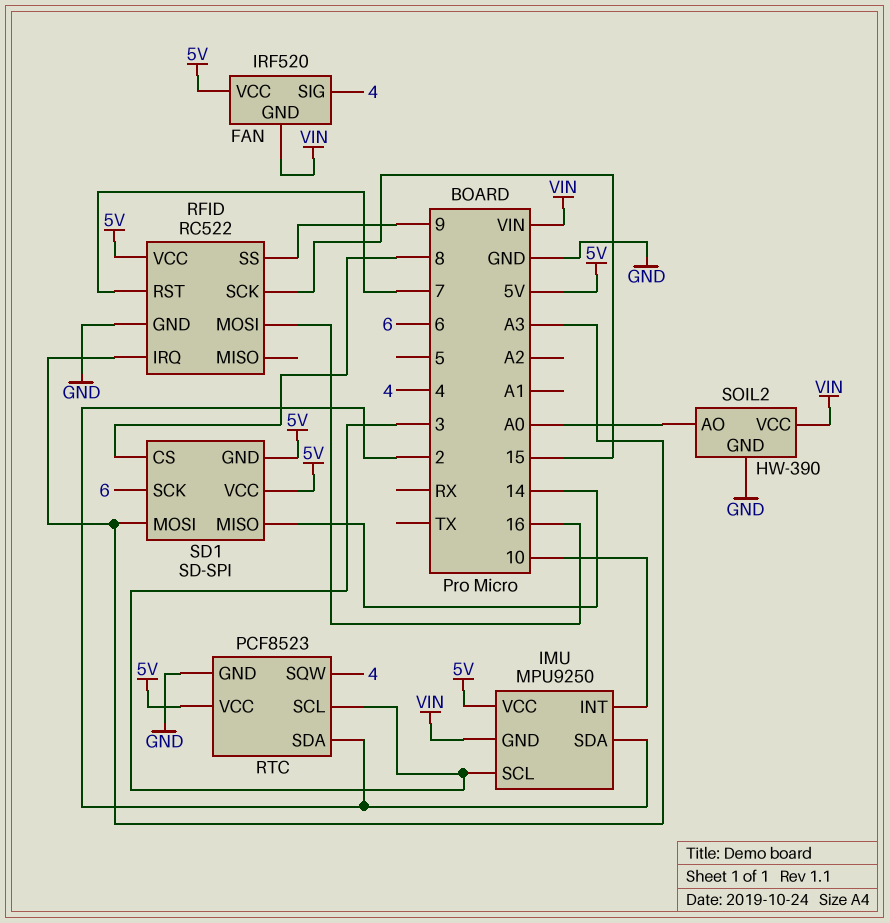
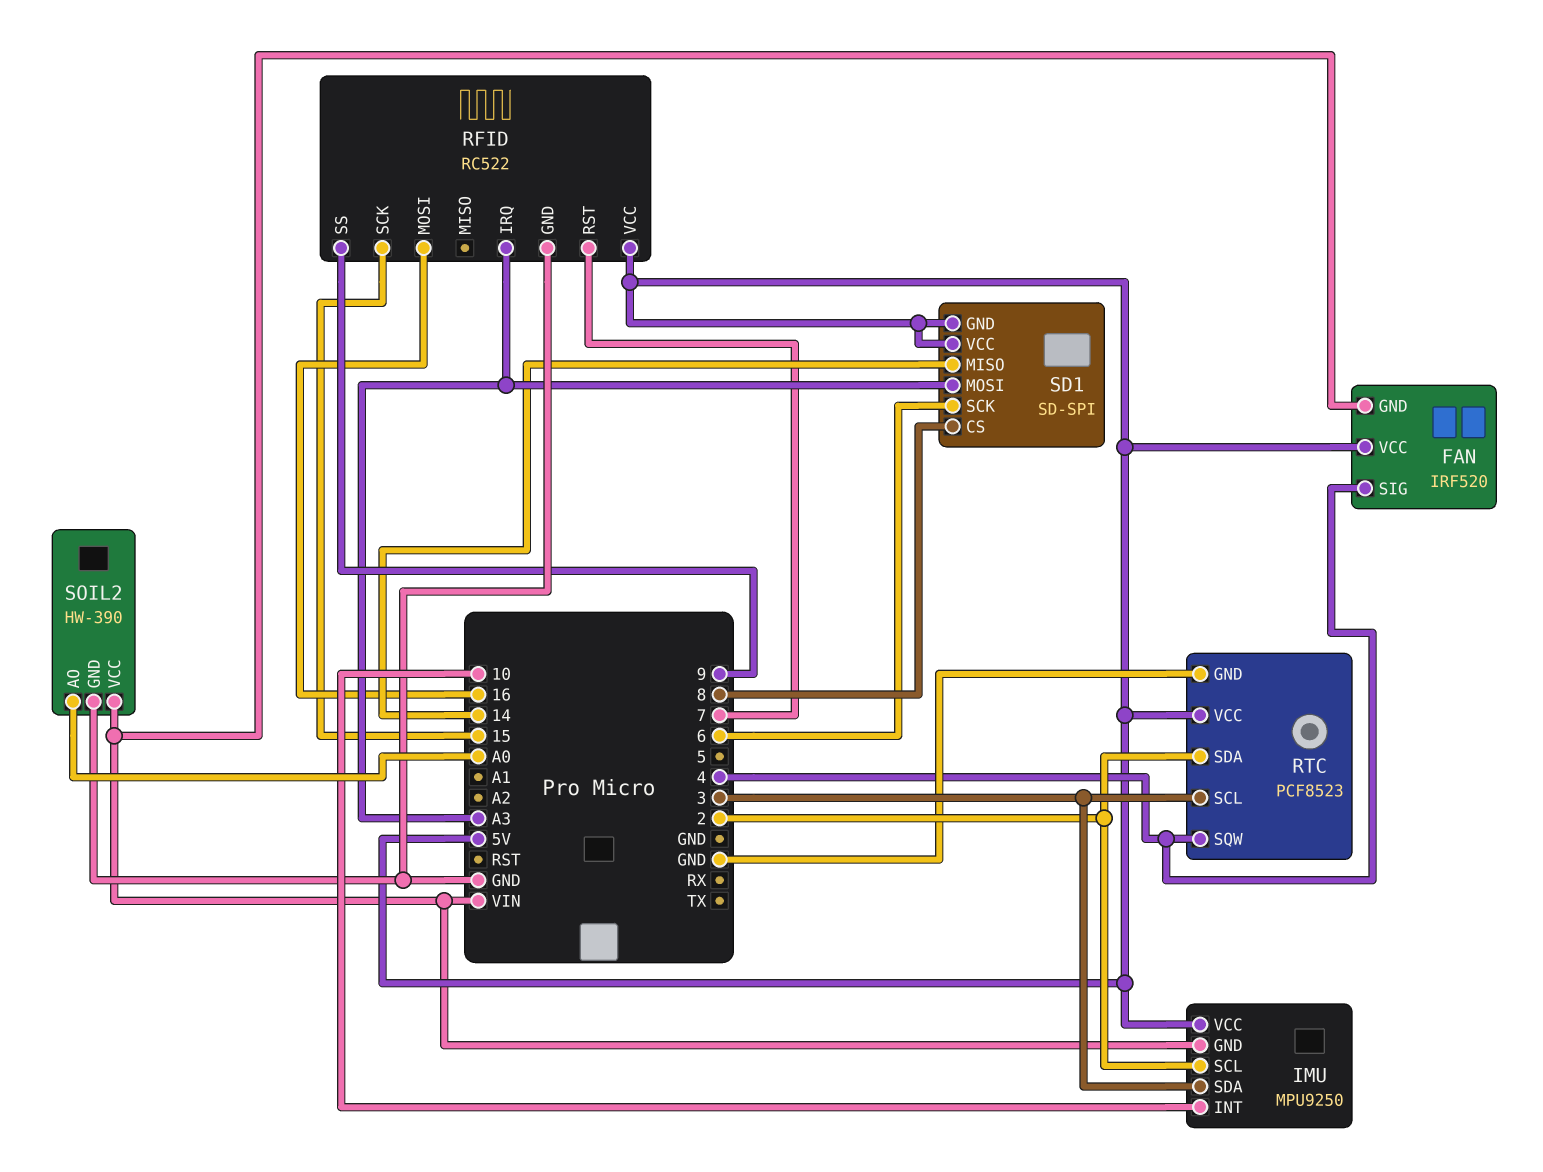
IMU pin SCL: 3 -> 2
IMU pin SDA: 2 -> 3

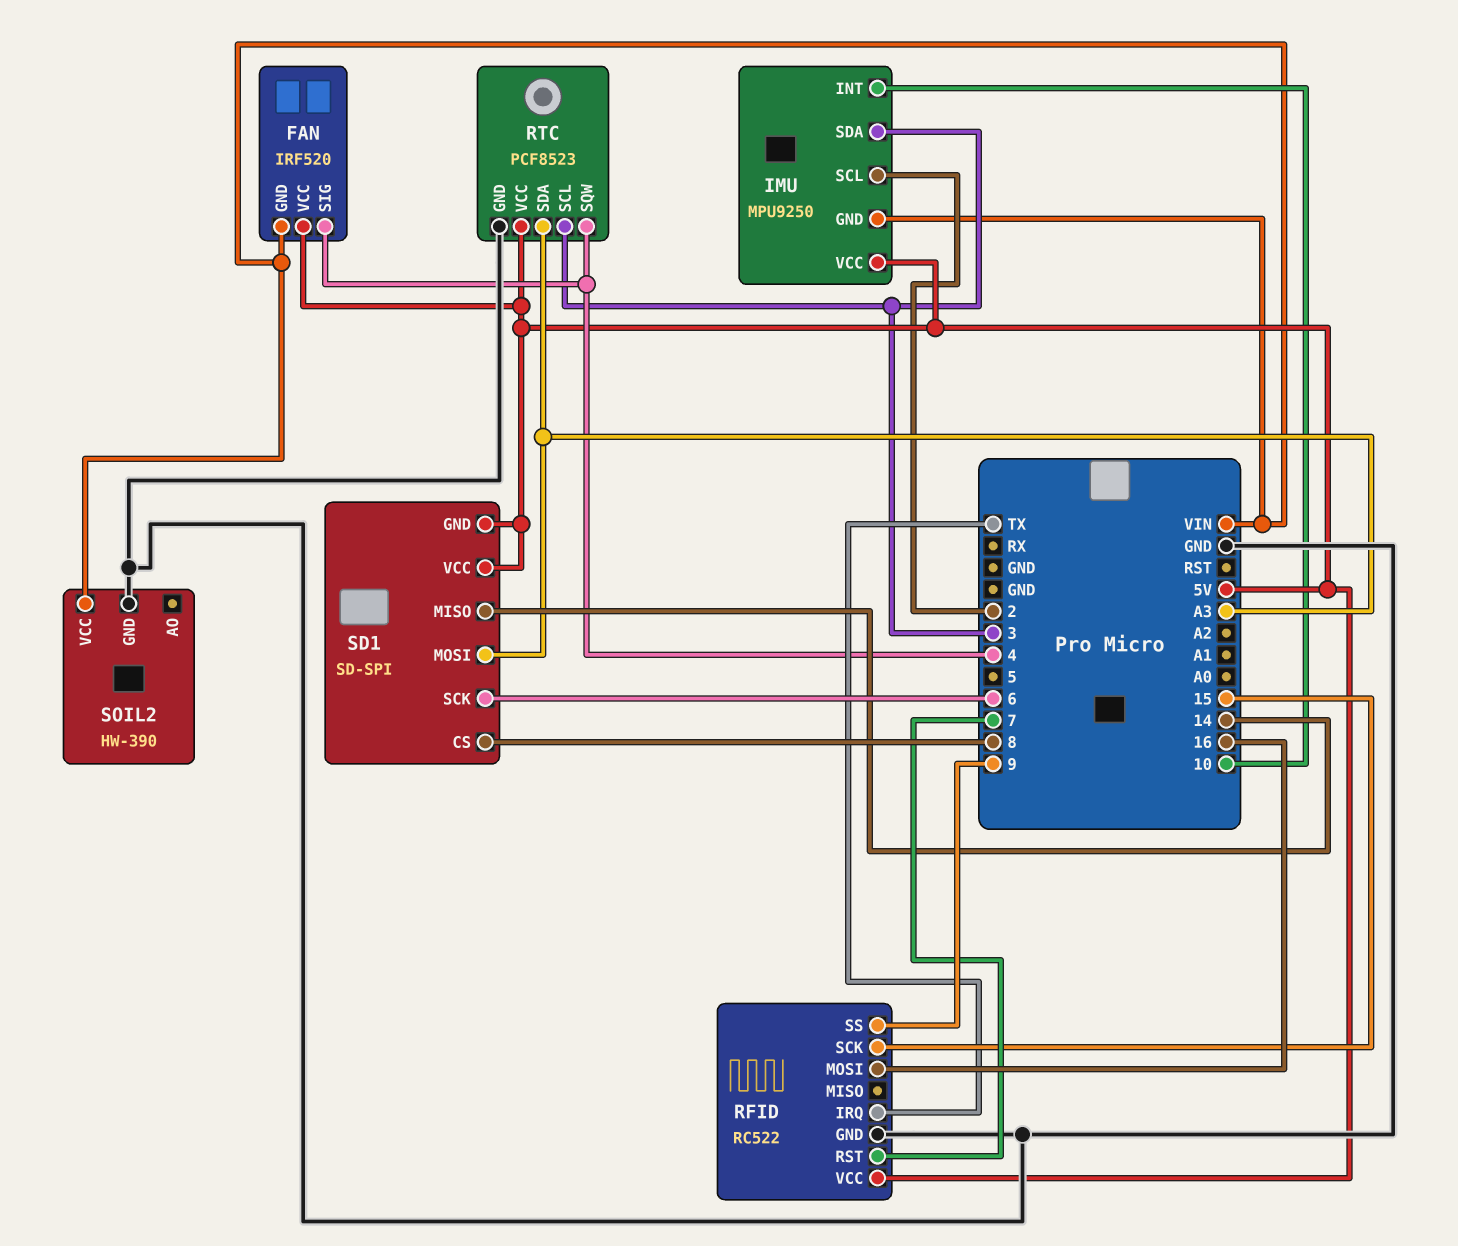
RFID pin IRQ: A3 -> TX
RTC pin SDA: 2 -> A3
SOIL2 pin AO: A0 -> none

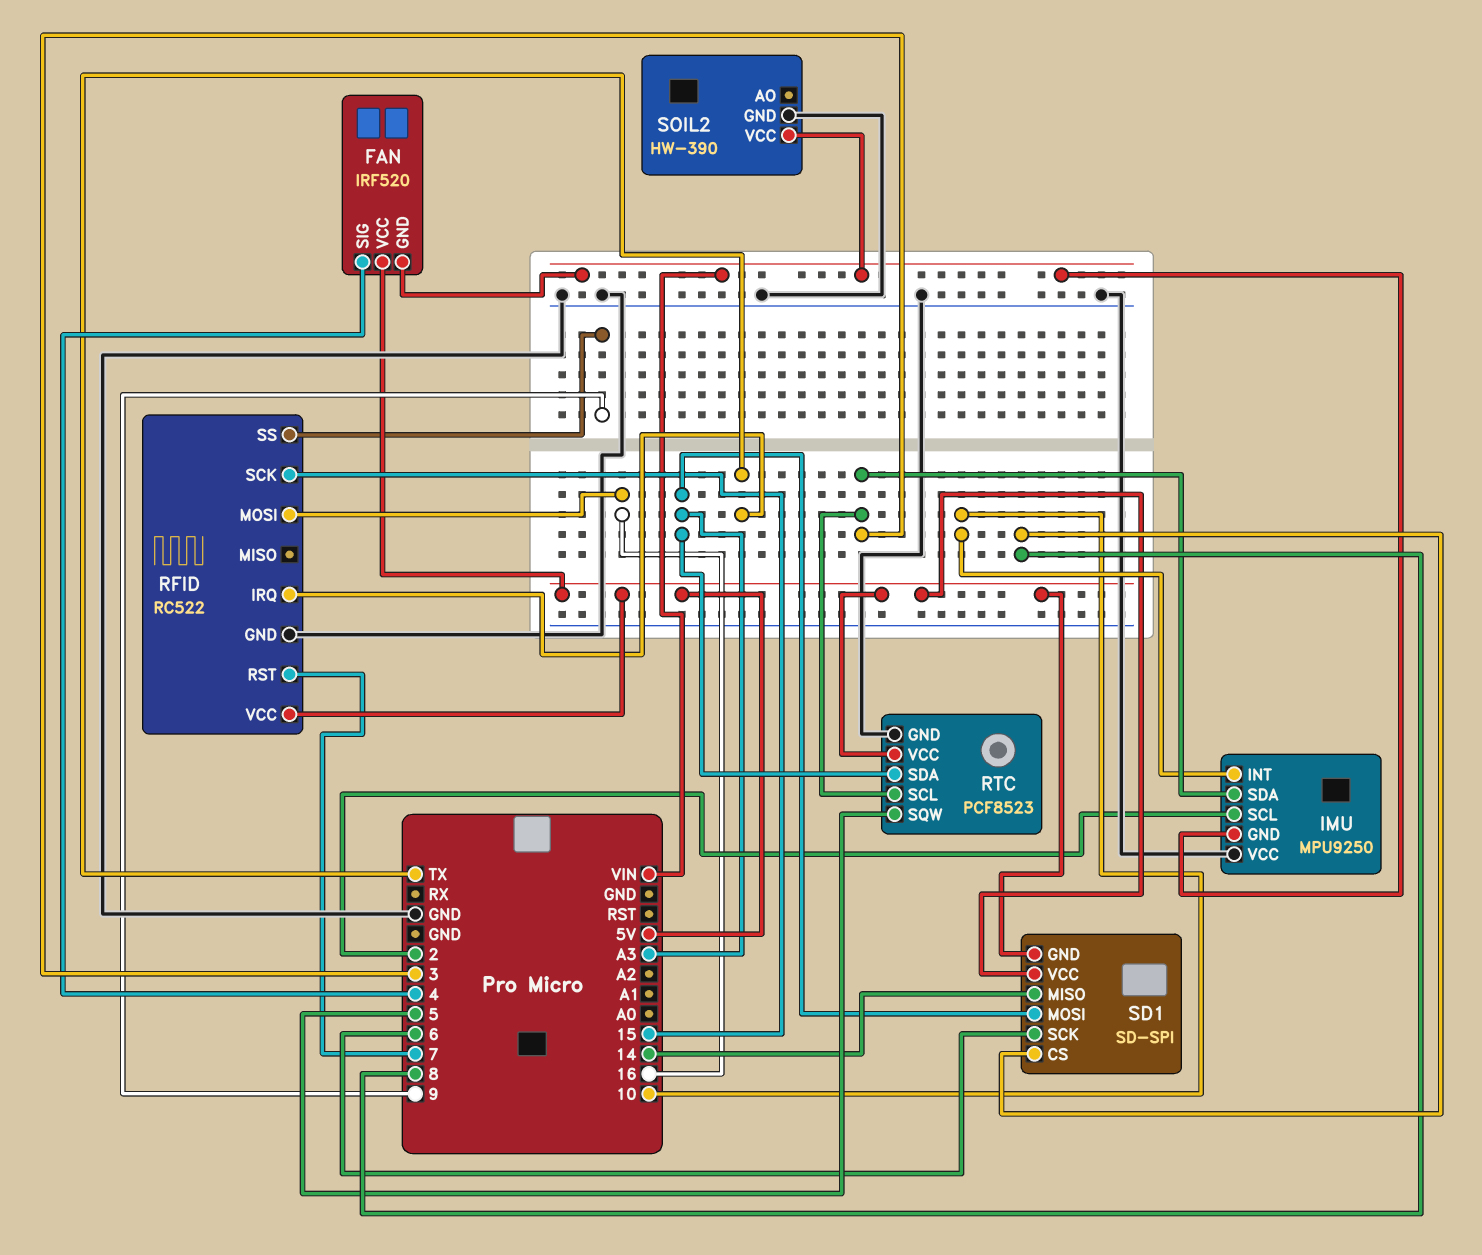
IMU pin VCC: 5V -> GND
RTC pin SQW: 4 -> 5

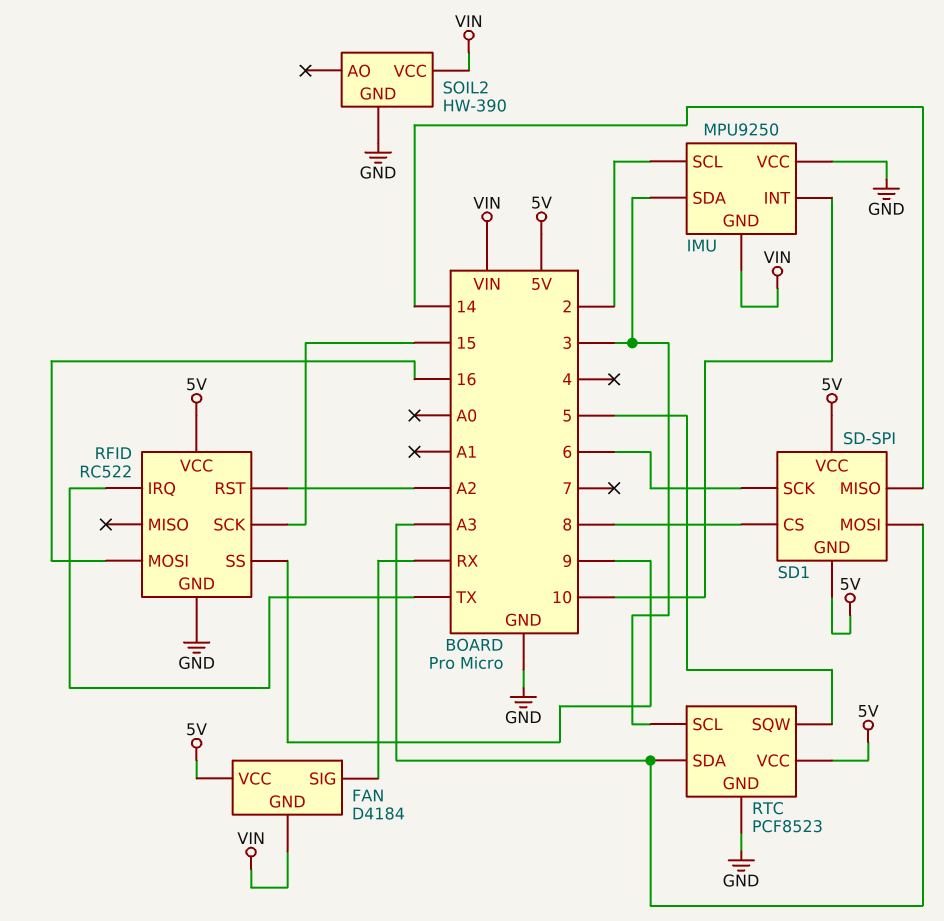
FAN: IRF520 -> D4184
FAN pin SIG: 4 -> RX
RFID pin RST: 7 -> A2

